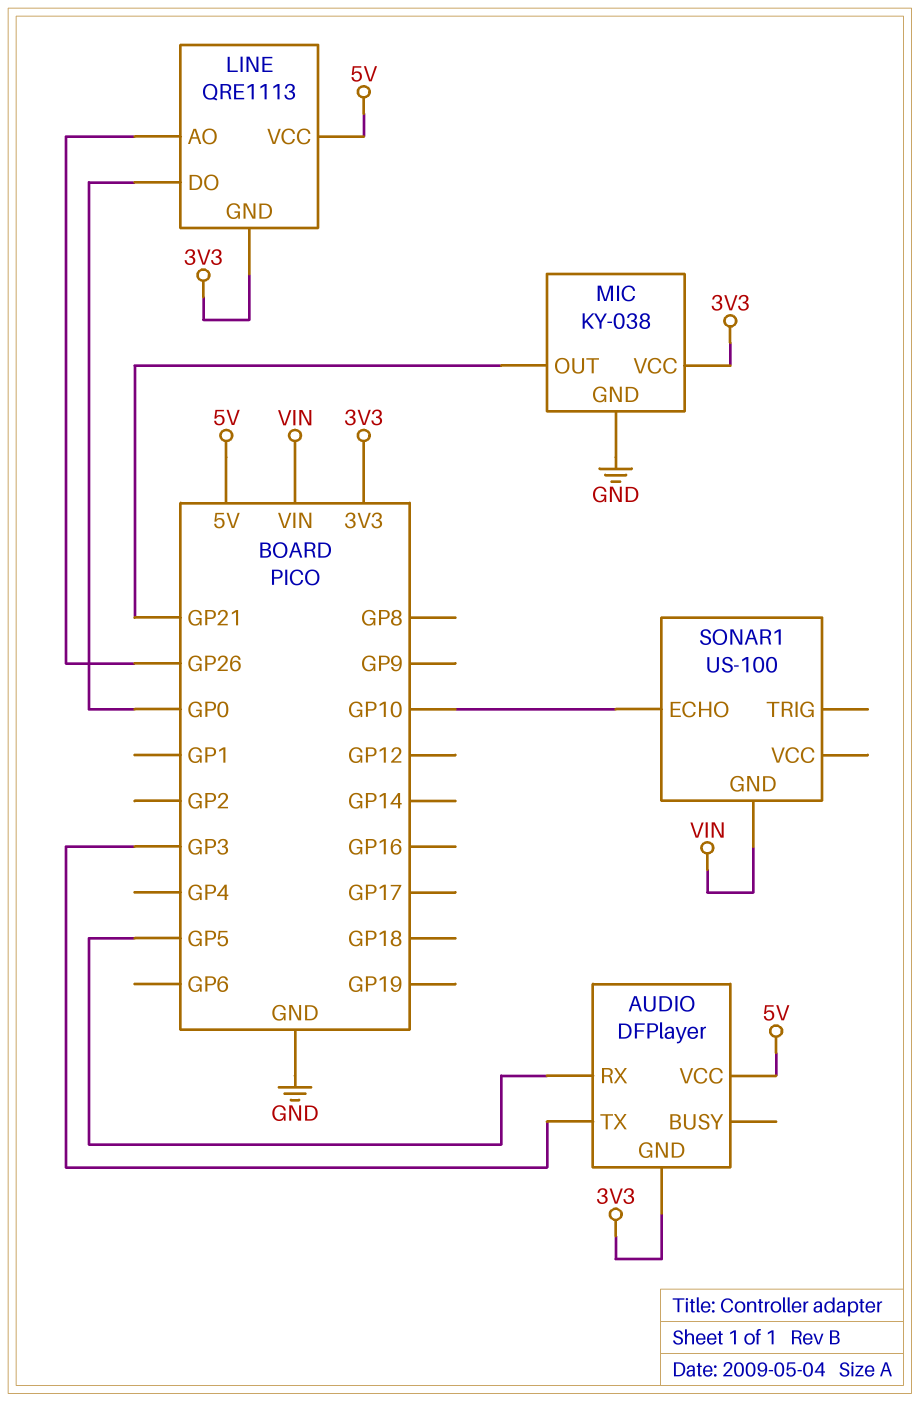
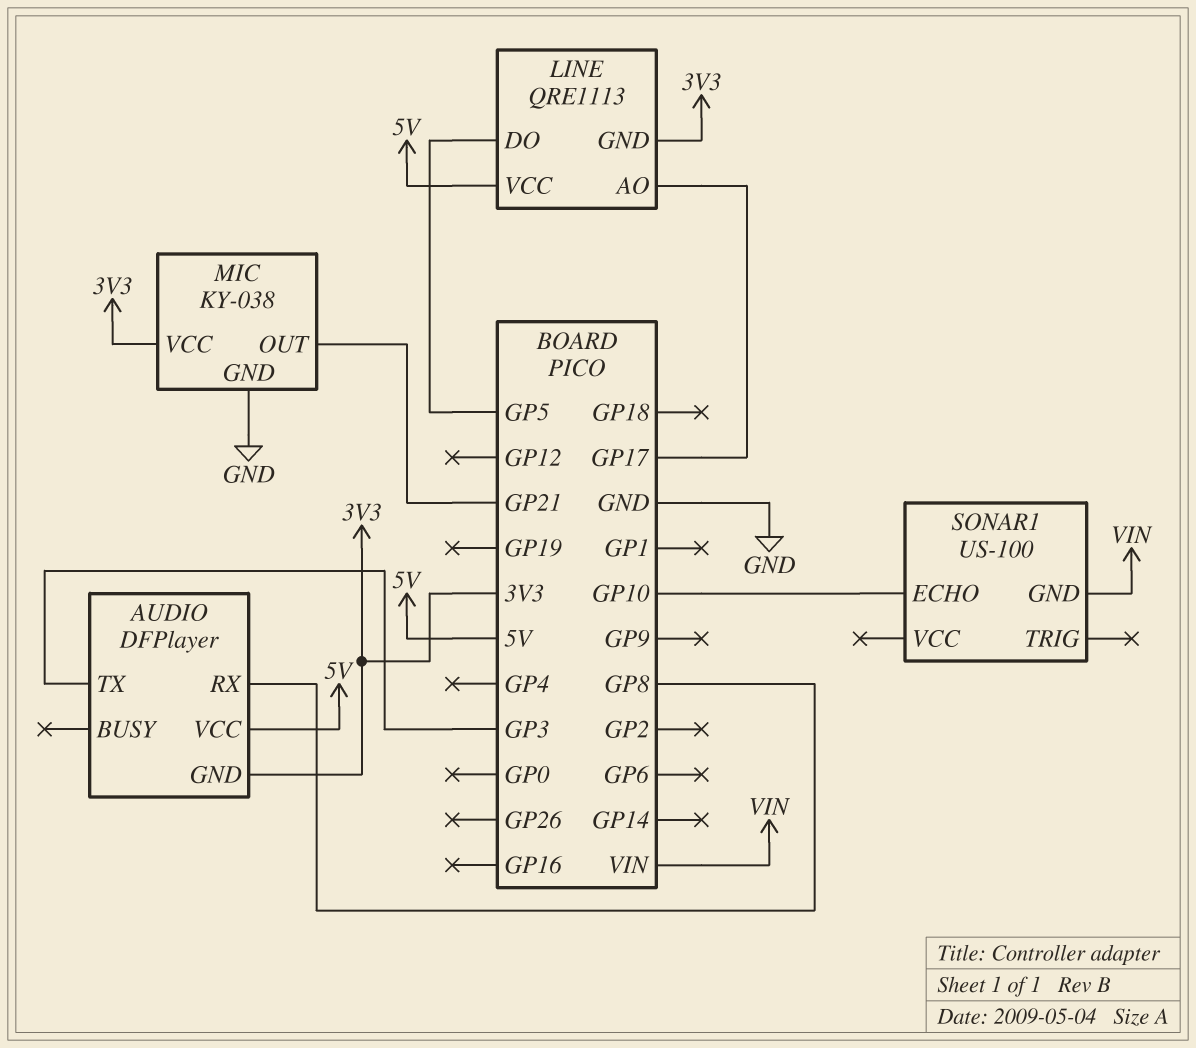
AUDIO pin RX: GP5 -> GP8
LINE pin AO: GP26 -> GP17
LINE pin DO: GP0 -> GP5

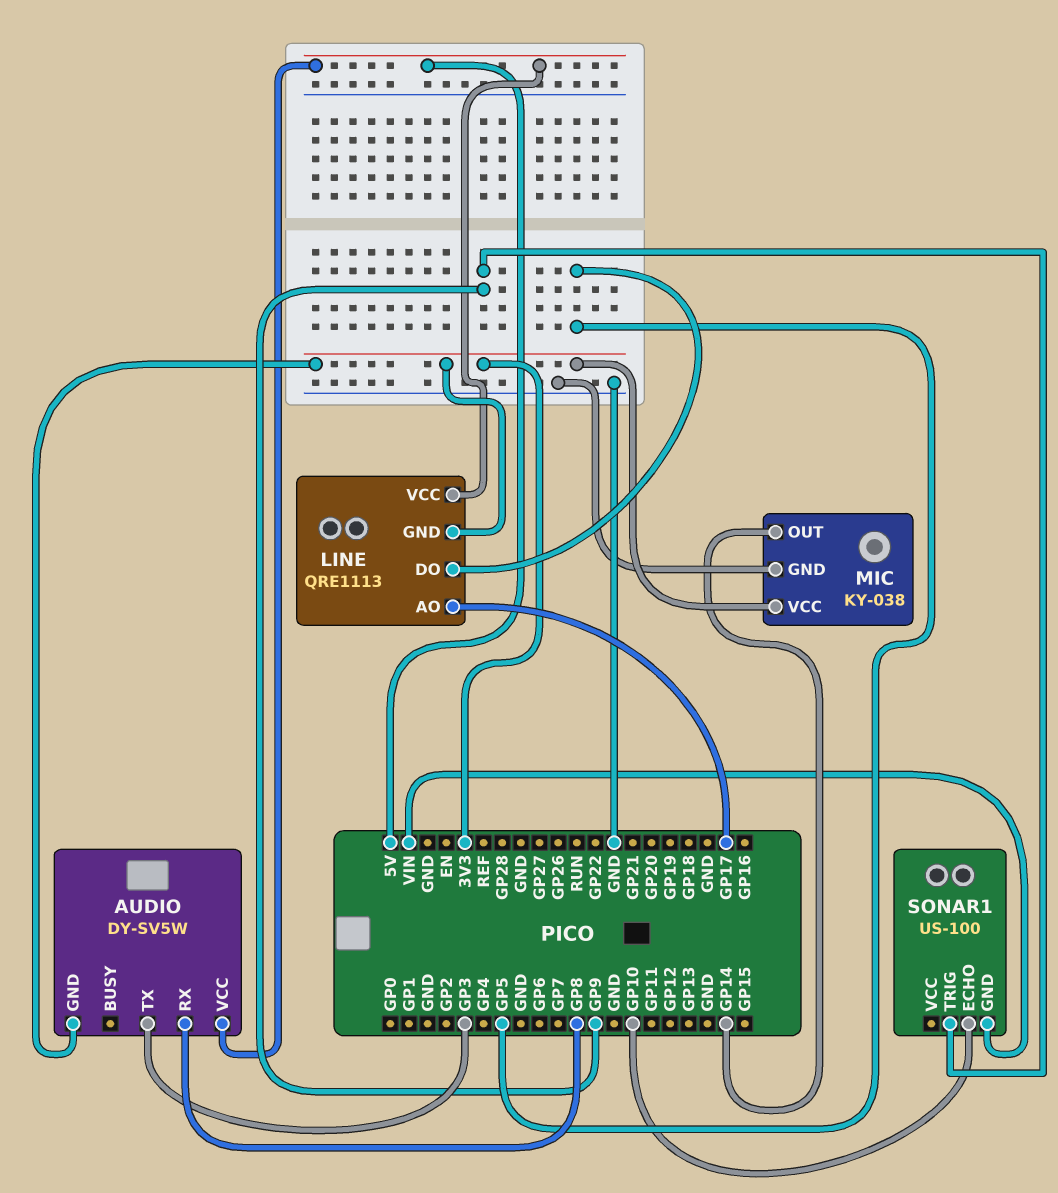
AUDIO: DFPlayer -> DY-SV5W
MIC pin OUT: GP21 -> GP14
SONAR1 pin TRIG: none -> GP9

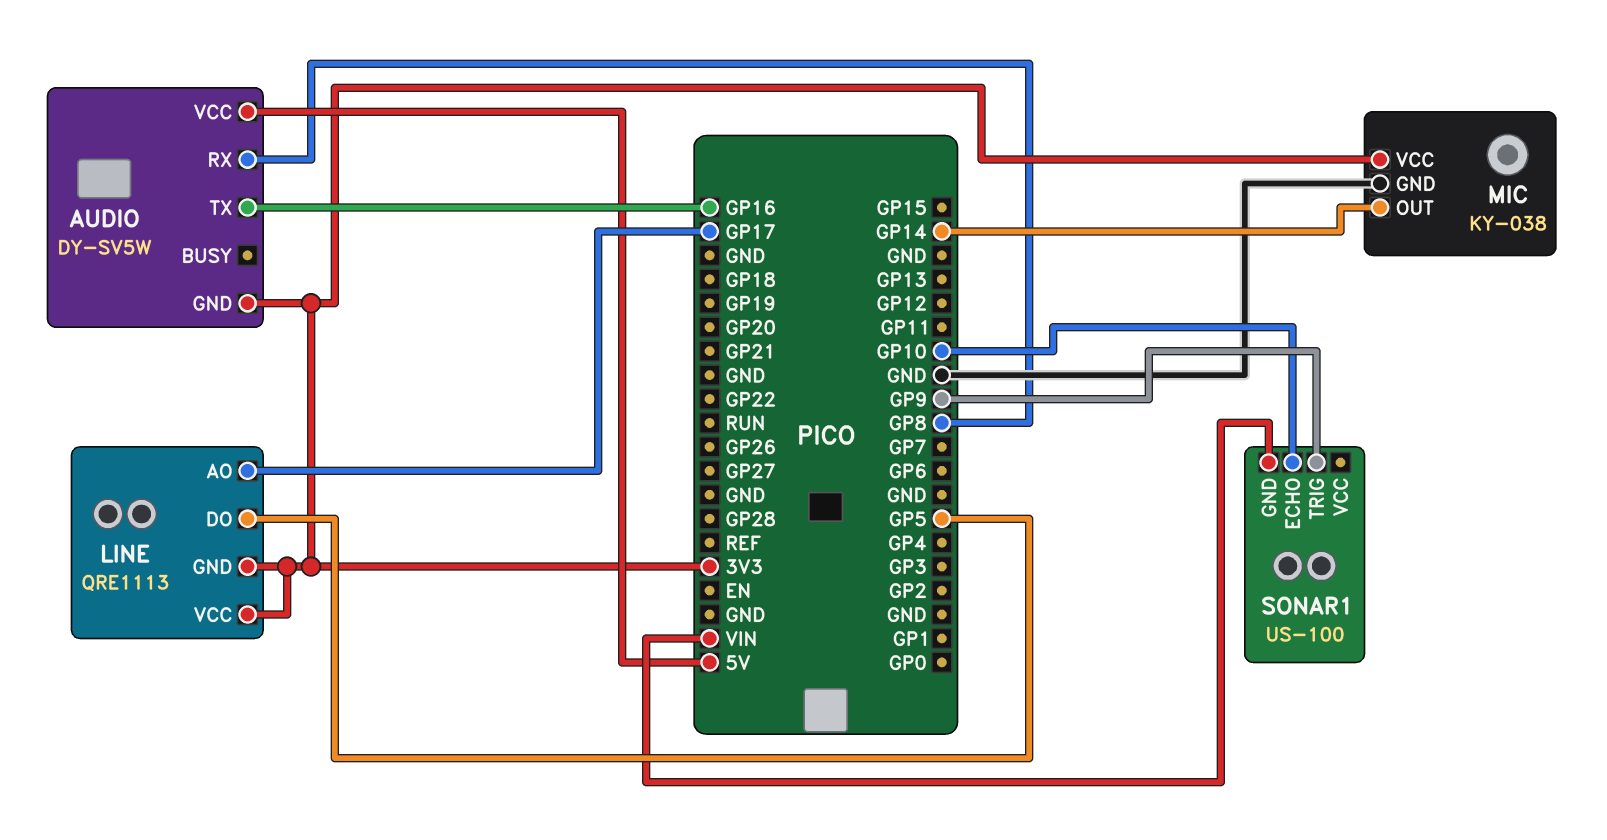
AUDIO pin TX: GP3 -> GP16
LINE pin VCC: 5V -> 3V3

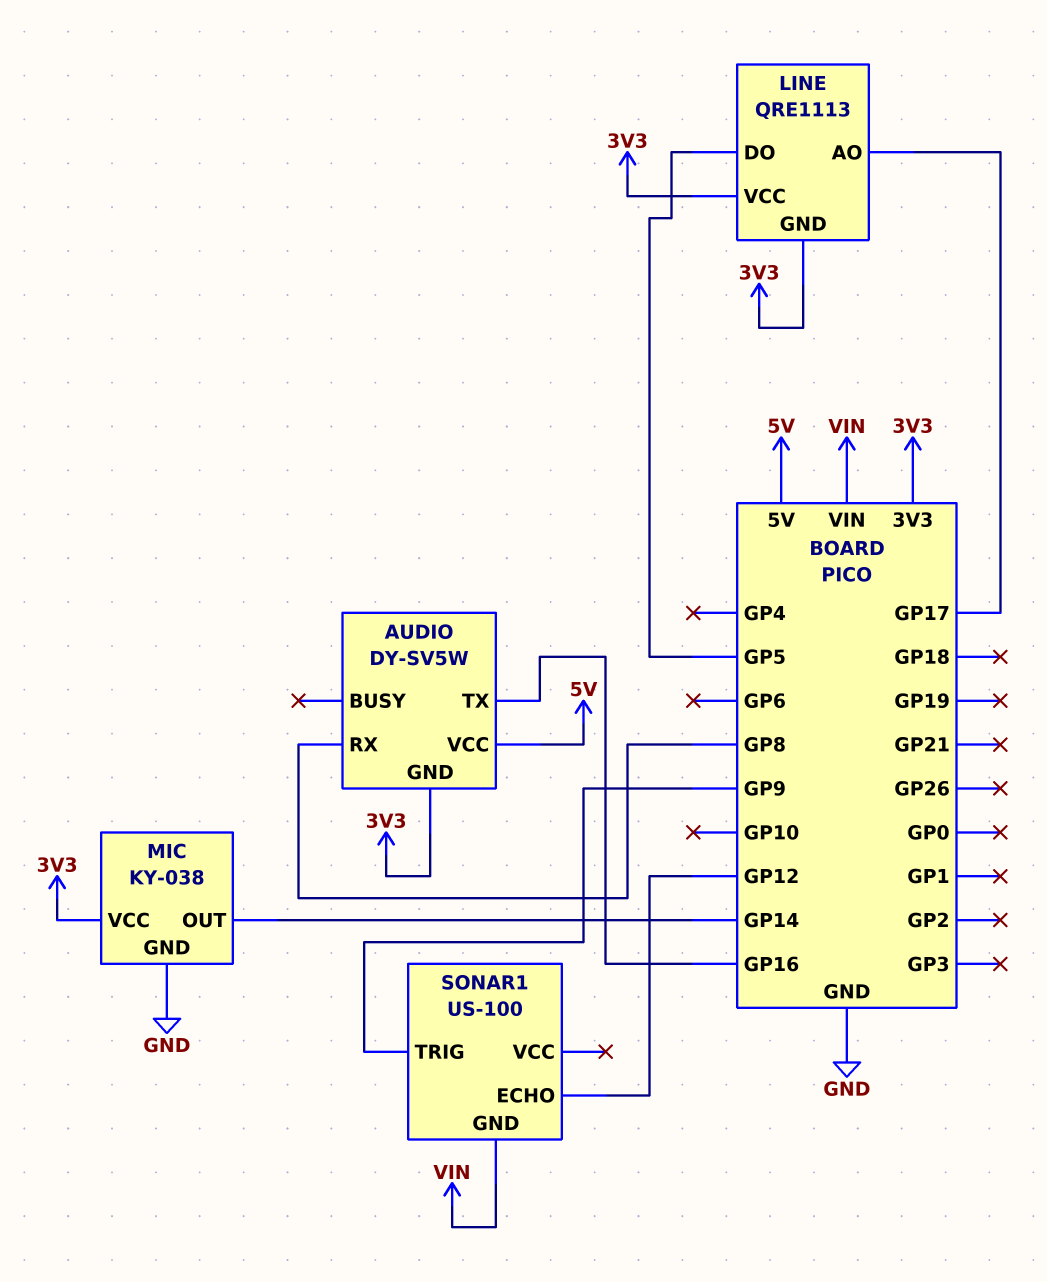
SONAR1 pin ECHO: GP10 -> GP12

